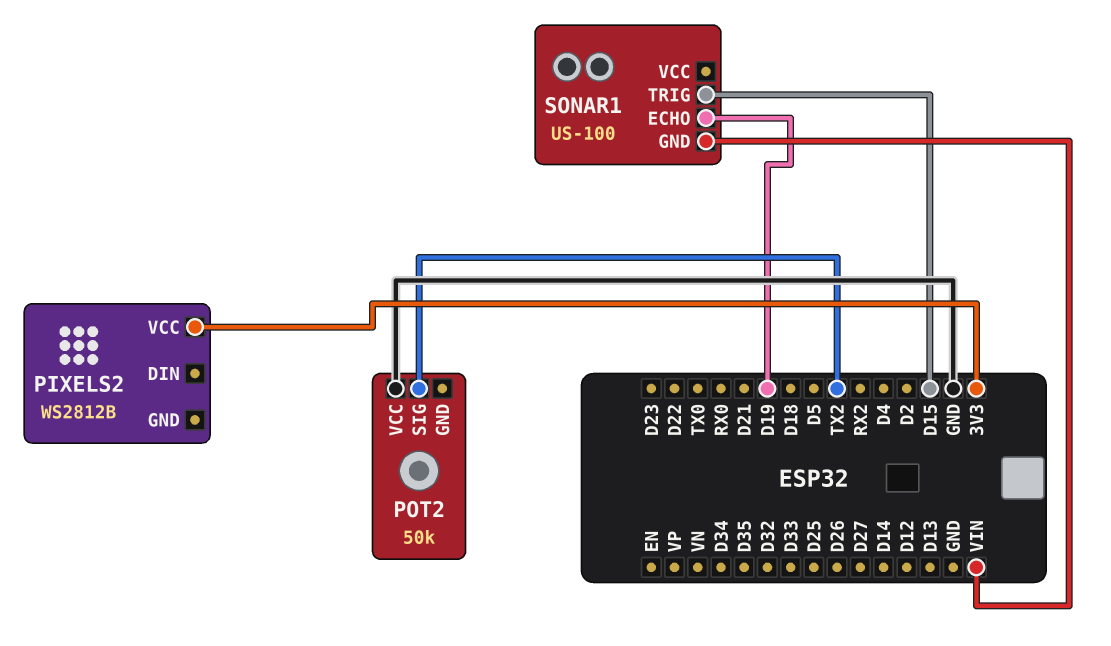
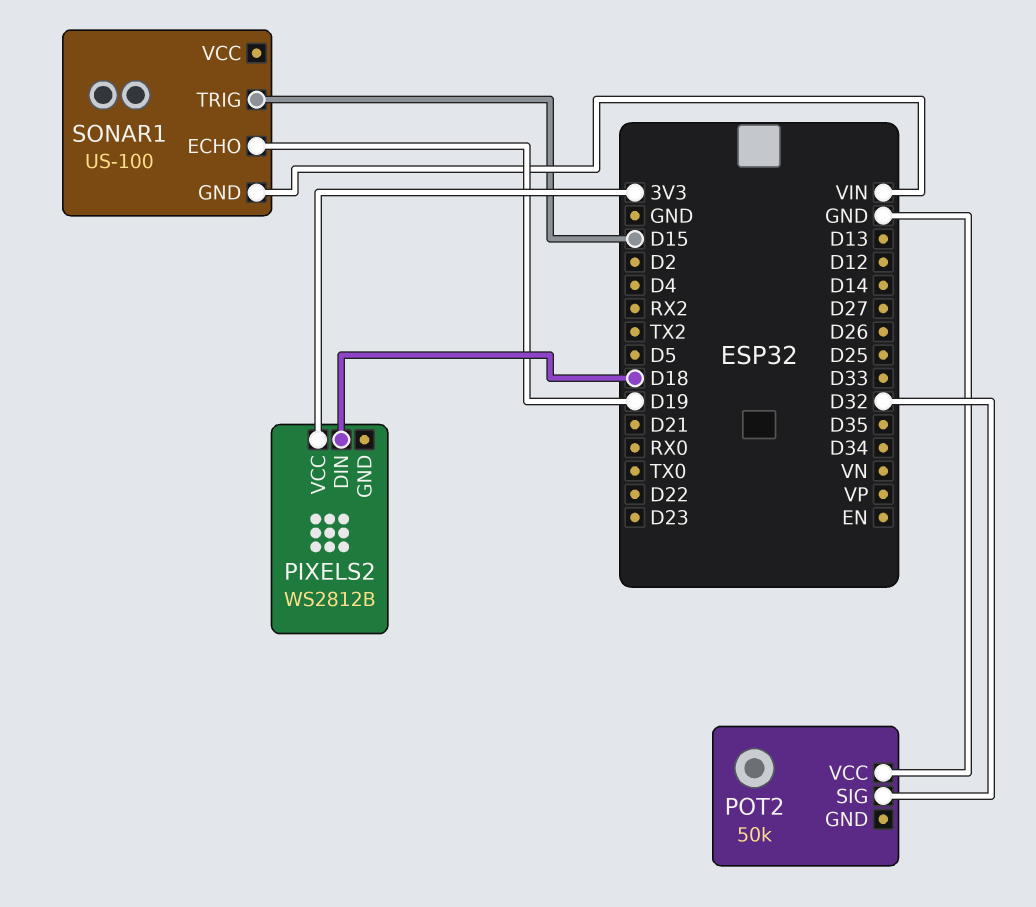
PIXELS2 pin DIN: none -> D18
POT2 pin SIG: TX2 -> D32

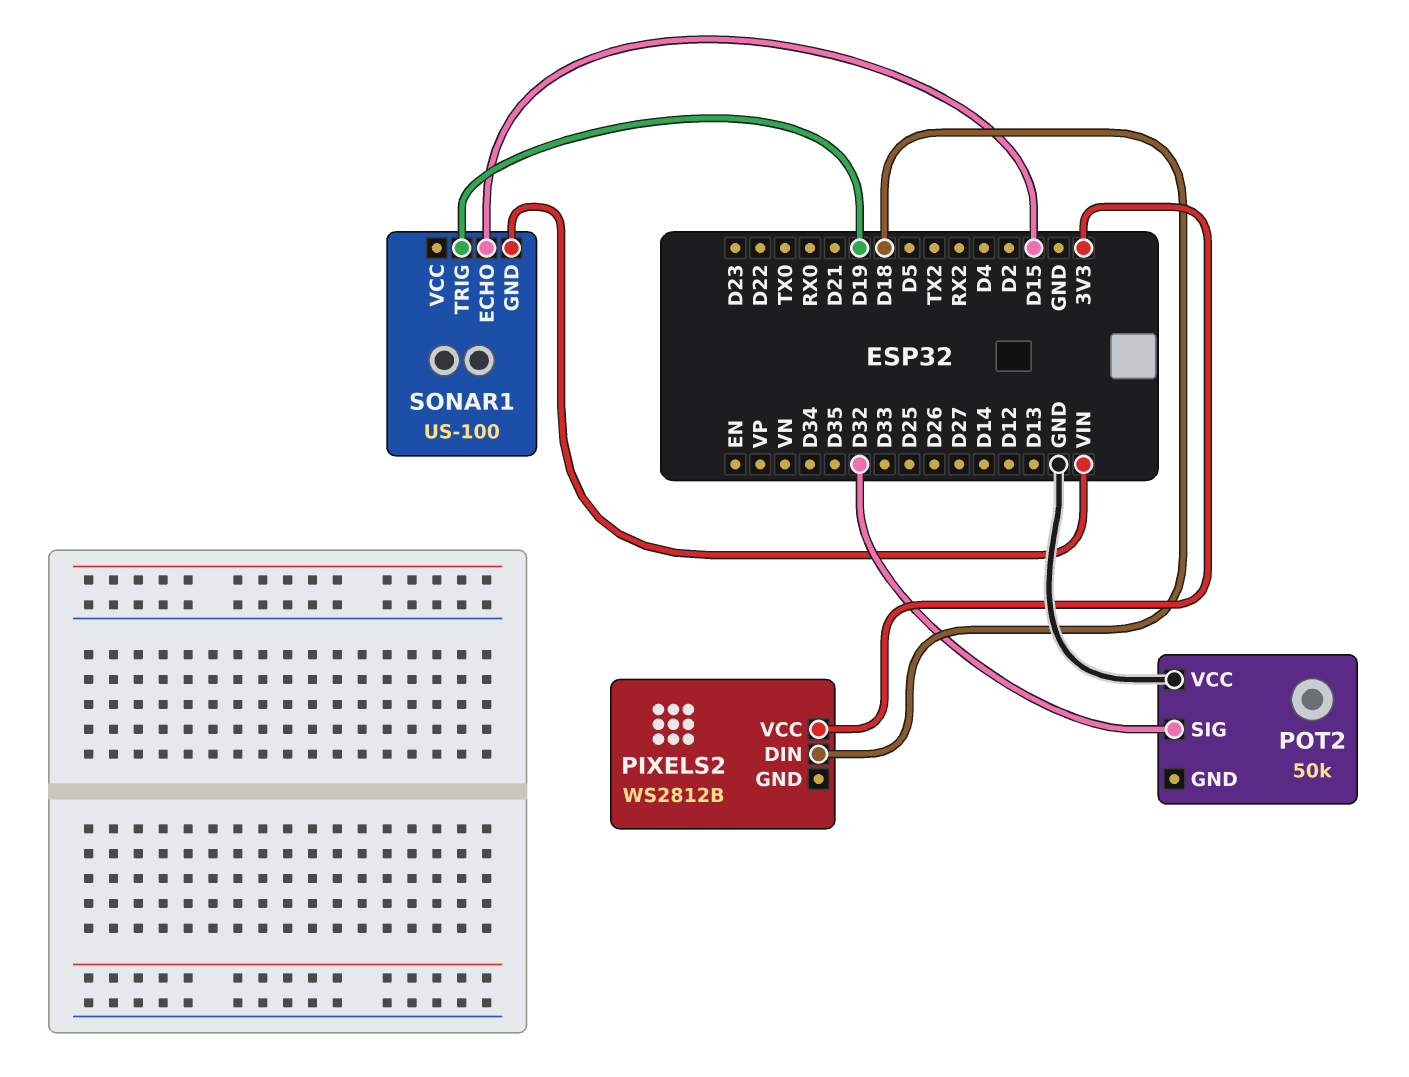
SONAR1 pin ECHO: D19 -> D15
SONAR1 pin TRIG: D15 -> D19

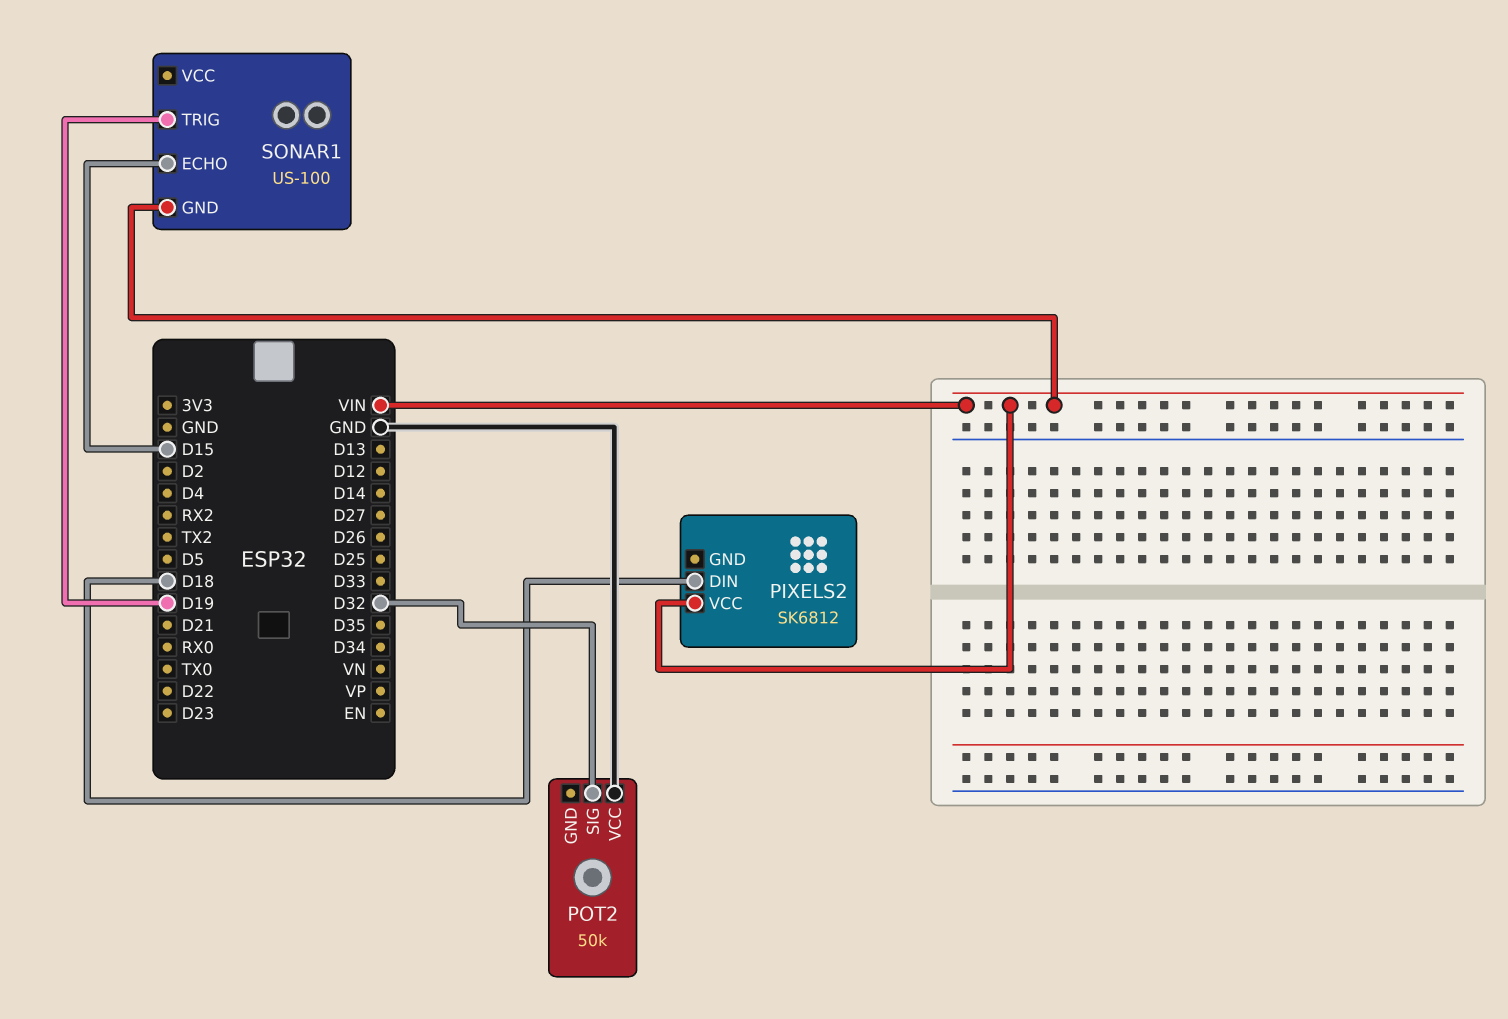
PIXELS2: WS2812B -> SK6812
PIXELS2 pin VCC: 3V3 -> VIN

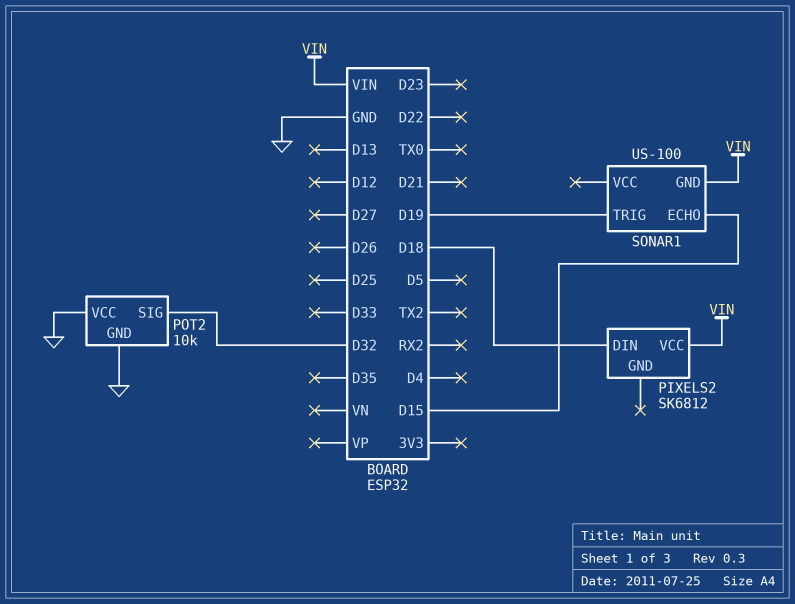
POT2: 50k -> 10k
POT2 pin GND: none -> GND

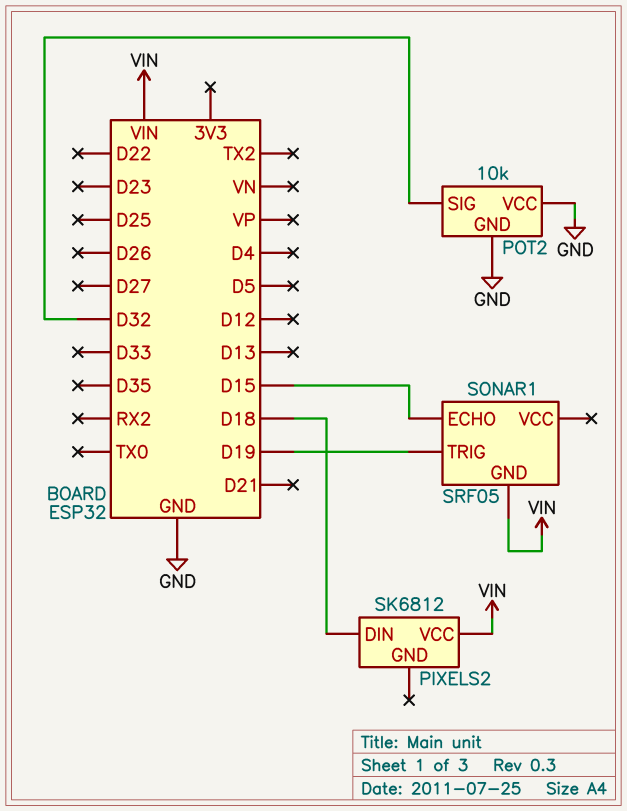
SONAR1: US-100 -> SRF05

